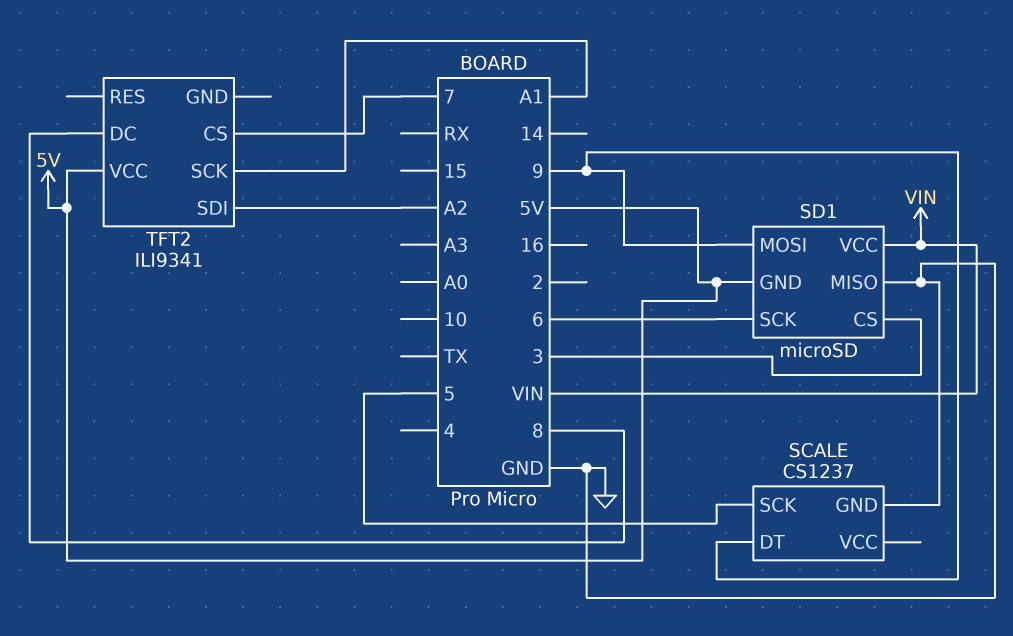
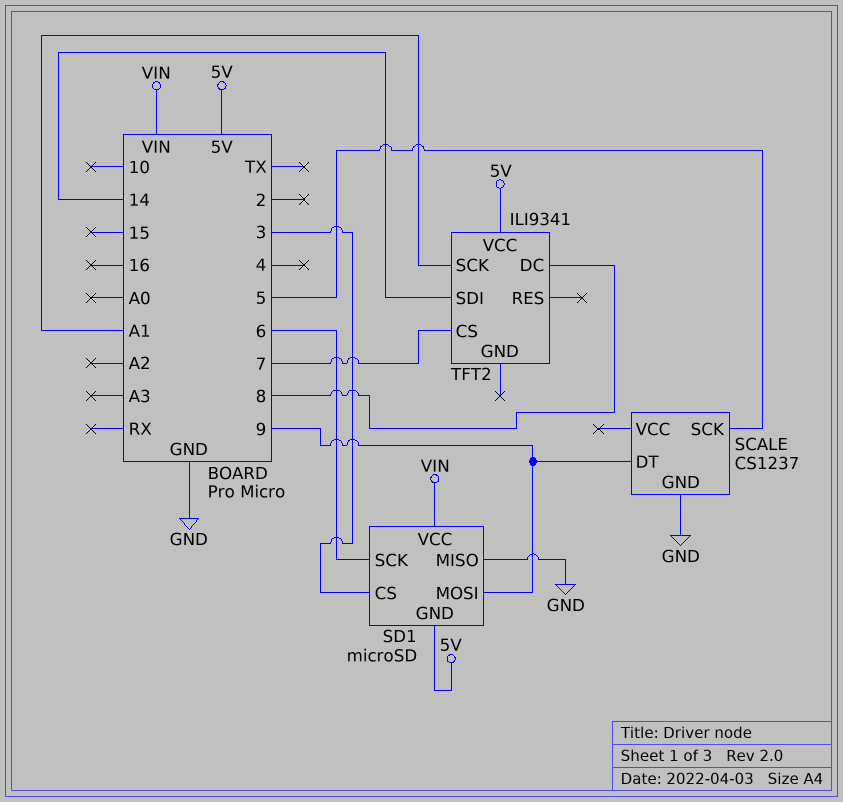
TFT2 pin SDI: A2 -> 14

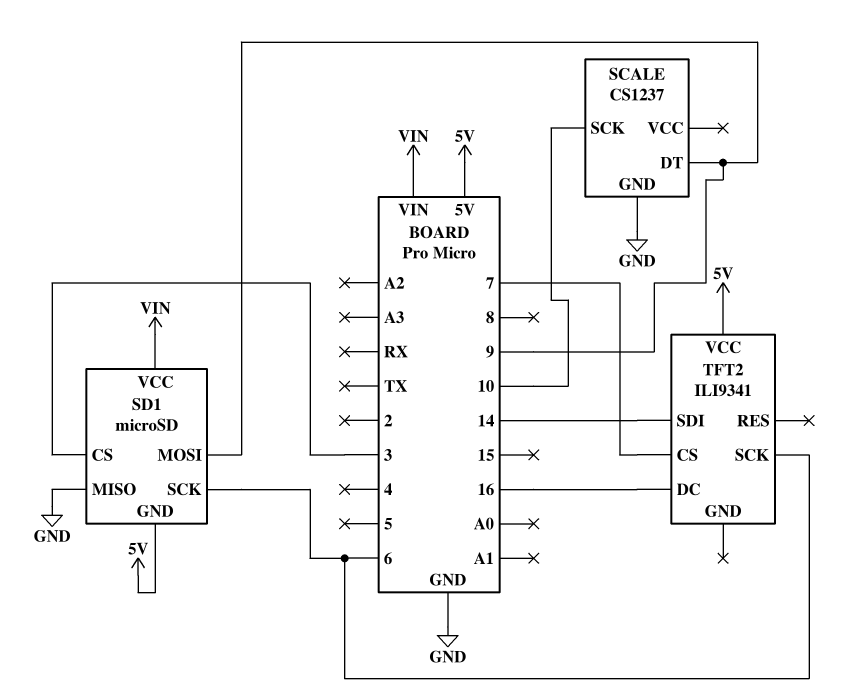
SCALE pin SCK: 5 -> 10
TFT2 pin DC: 8 -> 16
TFT2 pin SCK: A1 -> 6

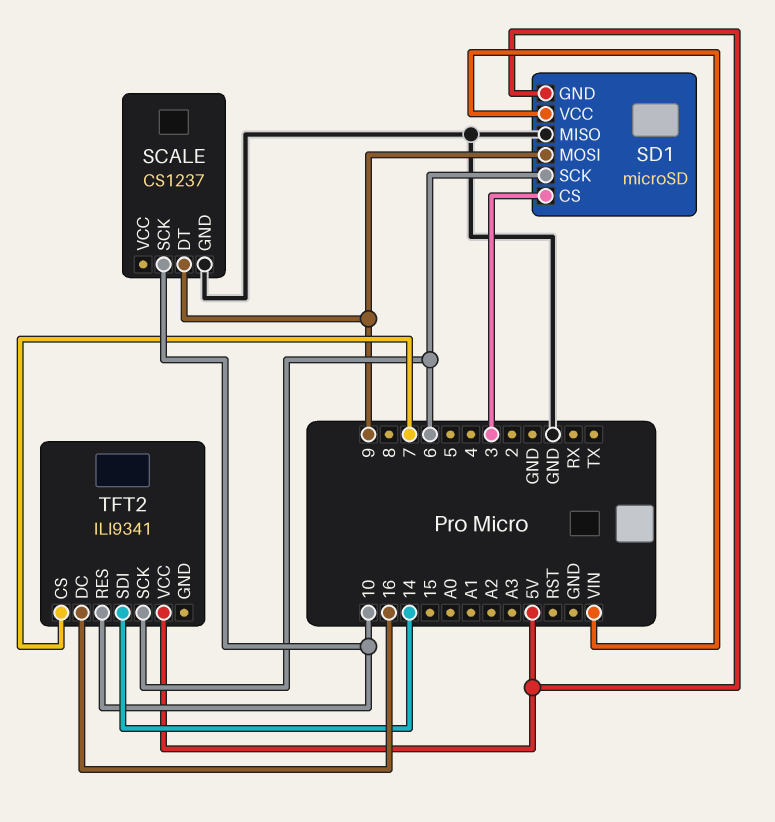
TFT2 pin RES: none -> 10

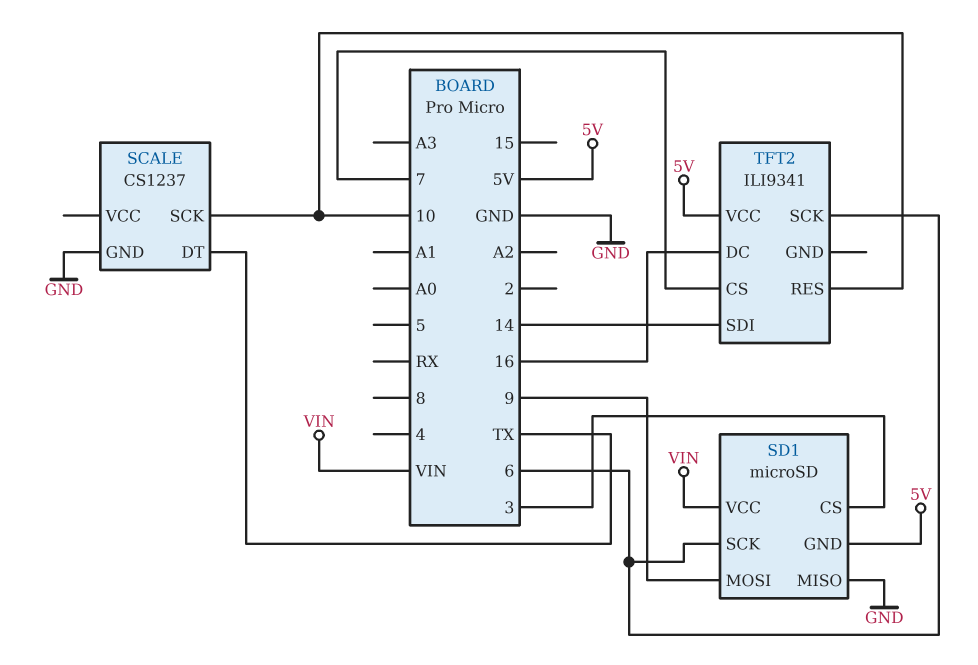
SCALE pin DT: 9 -> TX

